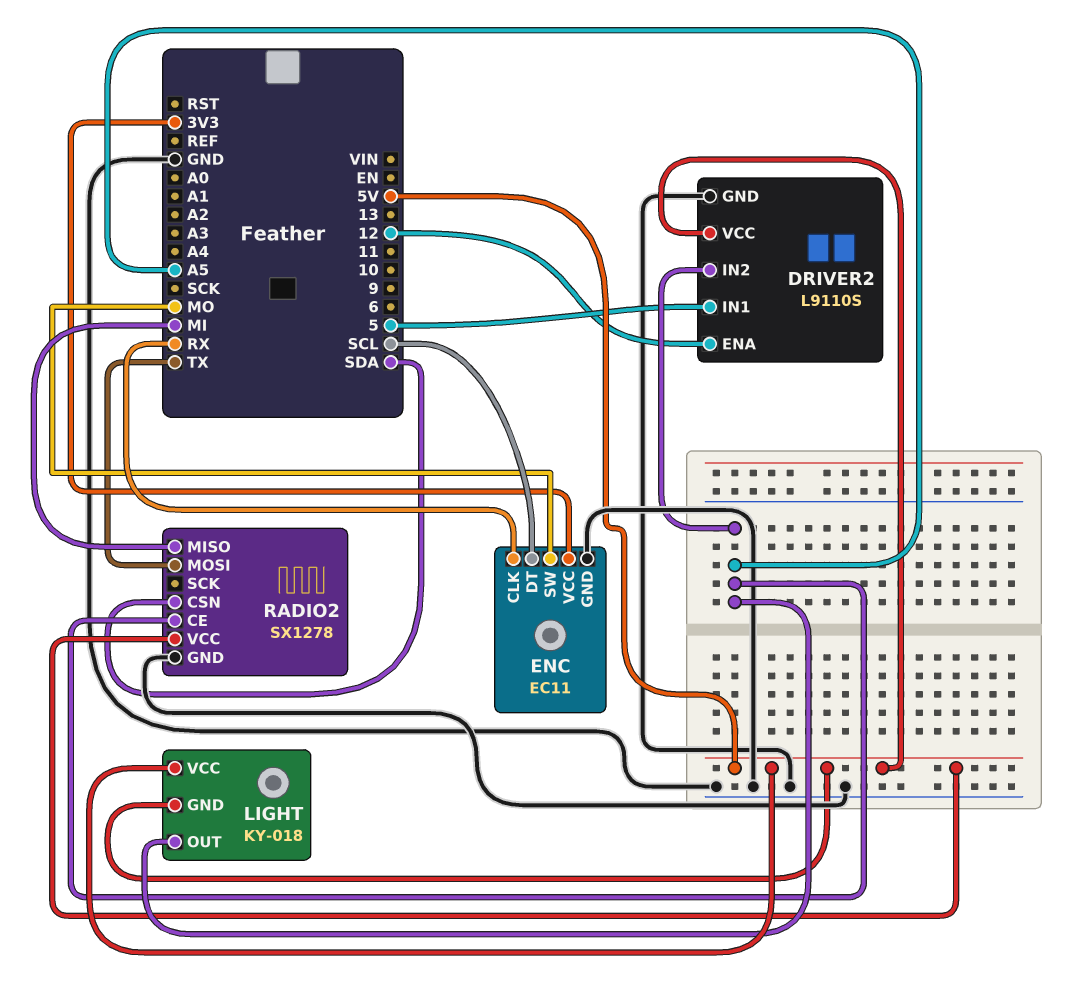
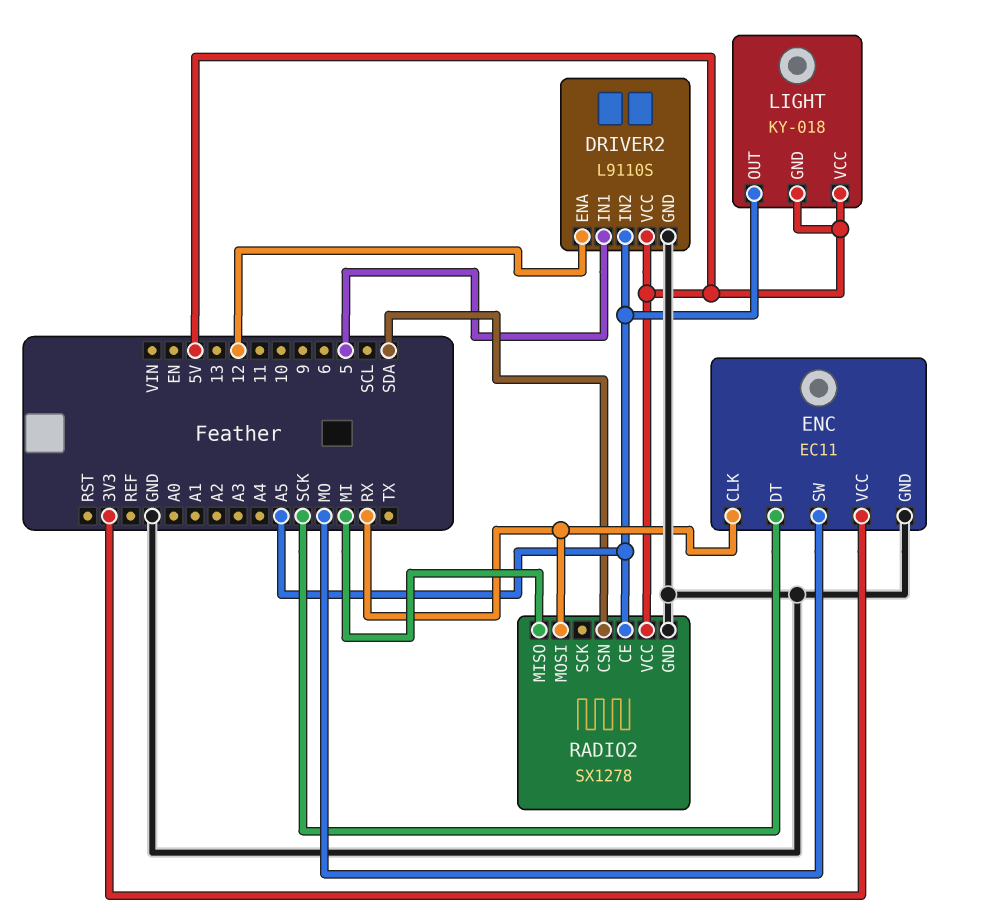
ENC pin DT: SCL -> SCK
RADIO2 pin MOSI: TX -> RX

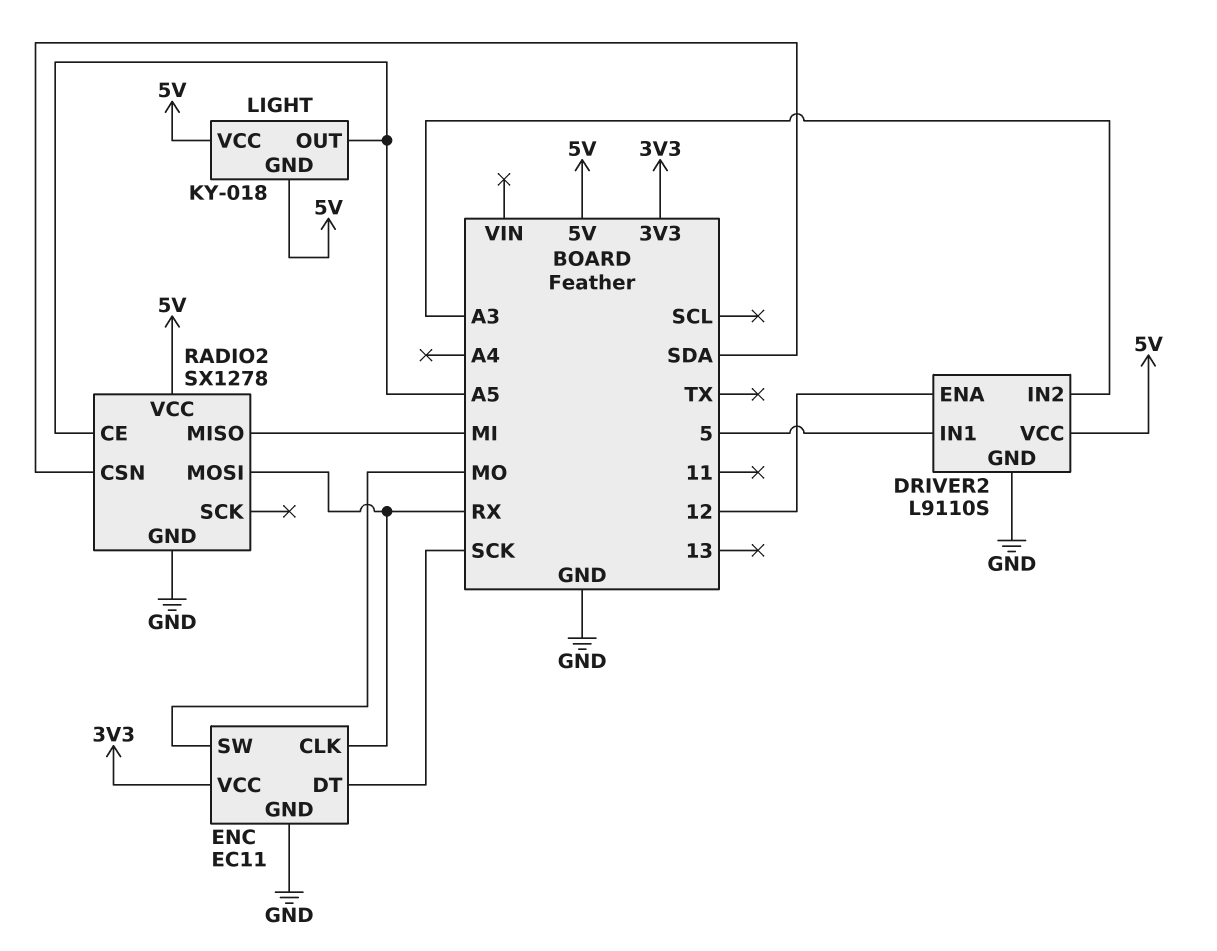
DRIVER2 pin IN2: A5 -> A3

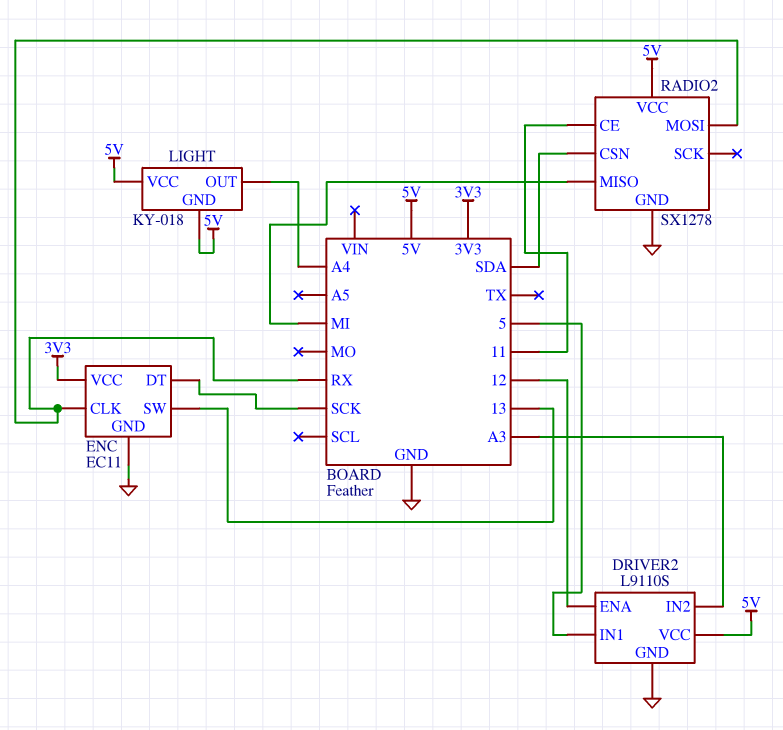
ENC pin SW: MO -> 13
LIGHT pin OUT: A5 -> A4
RADIO2 pin CE: A5 -> 11

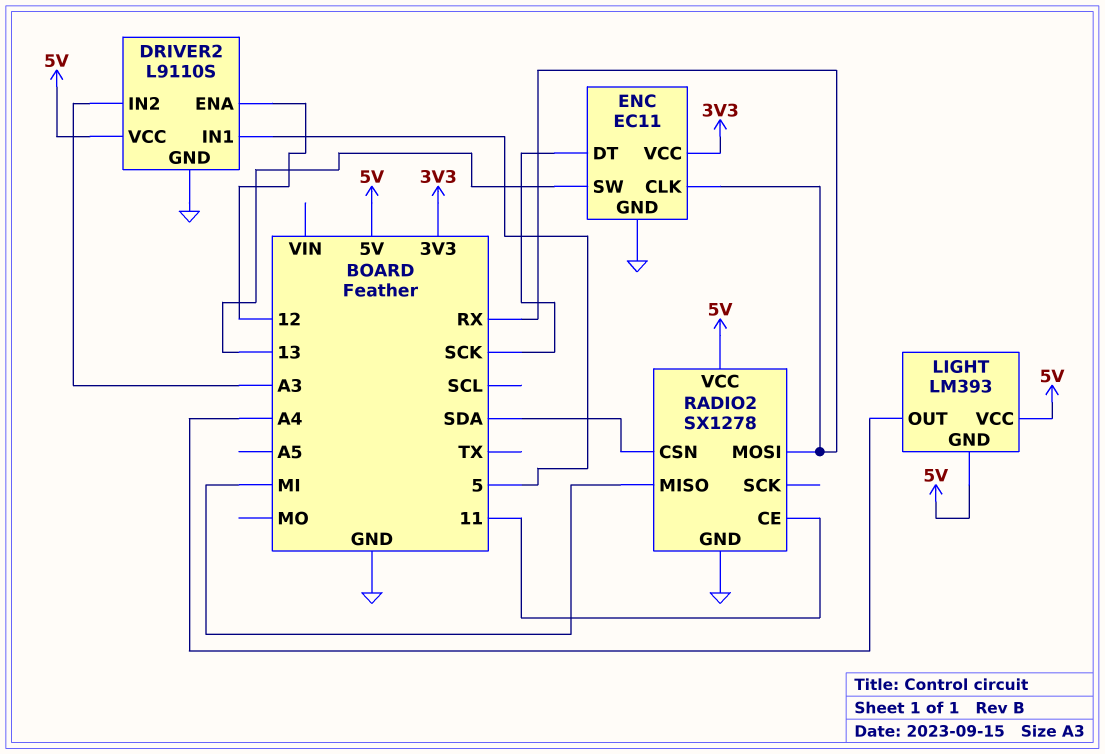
LIGHT: KY-018 -> LM393

